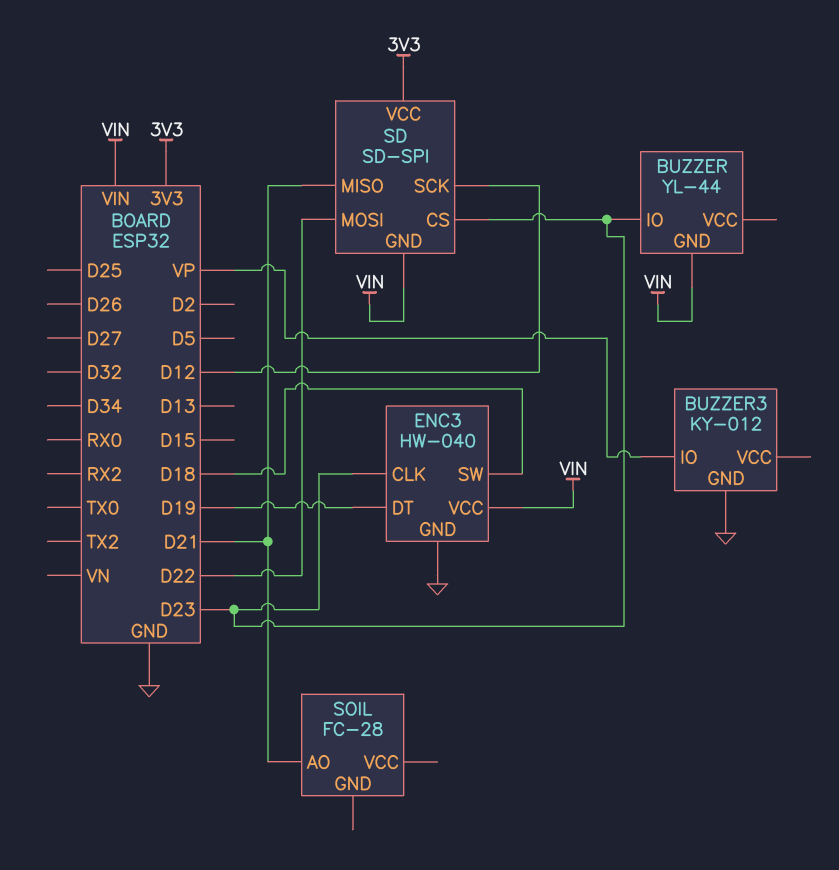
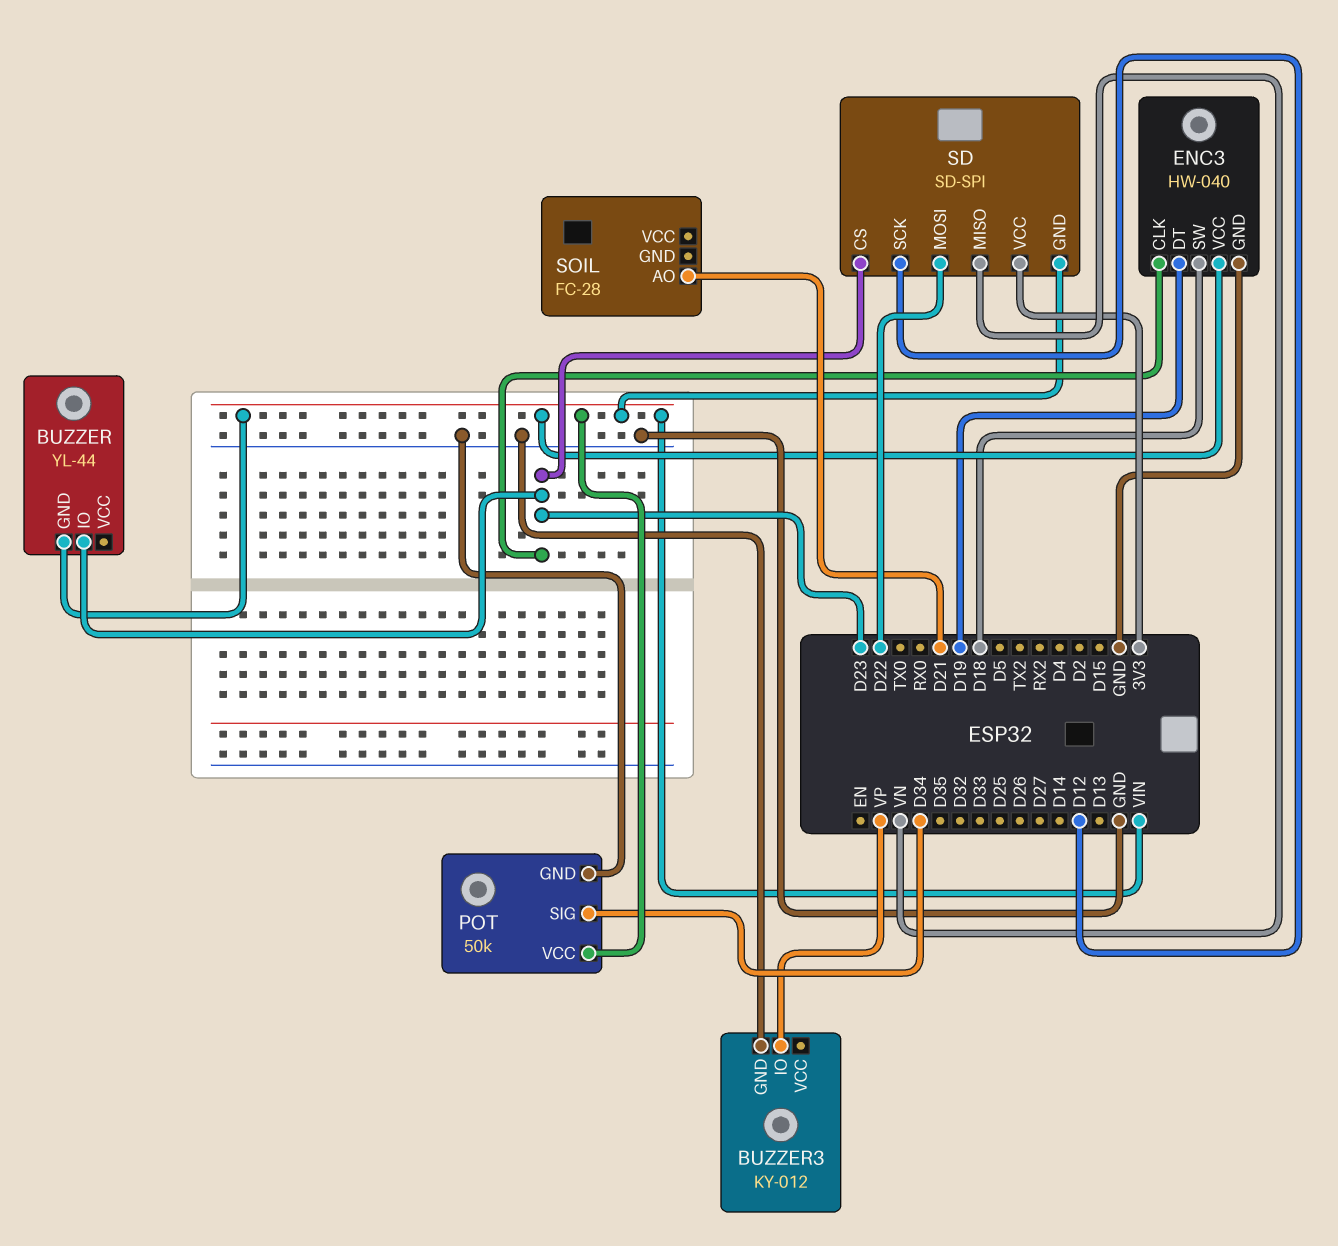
POT: none -> 50k
POT pin GND: none -> GND
POT pin SIG: none -> D34
POT pin VCC: none -> VIN
SD pin MISO: D21 -> VN

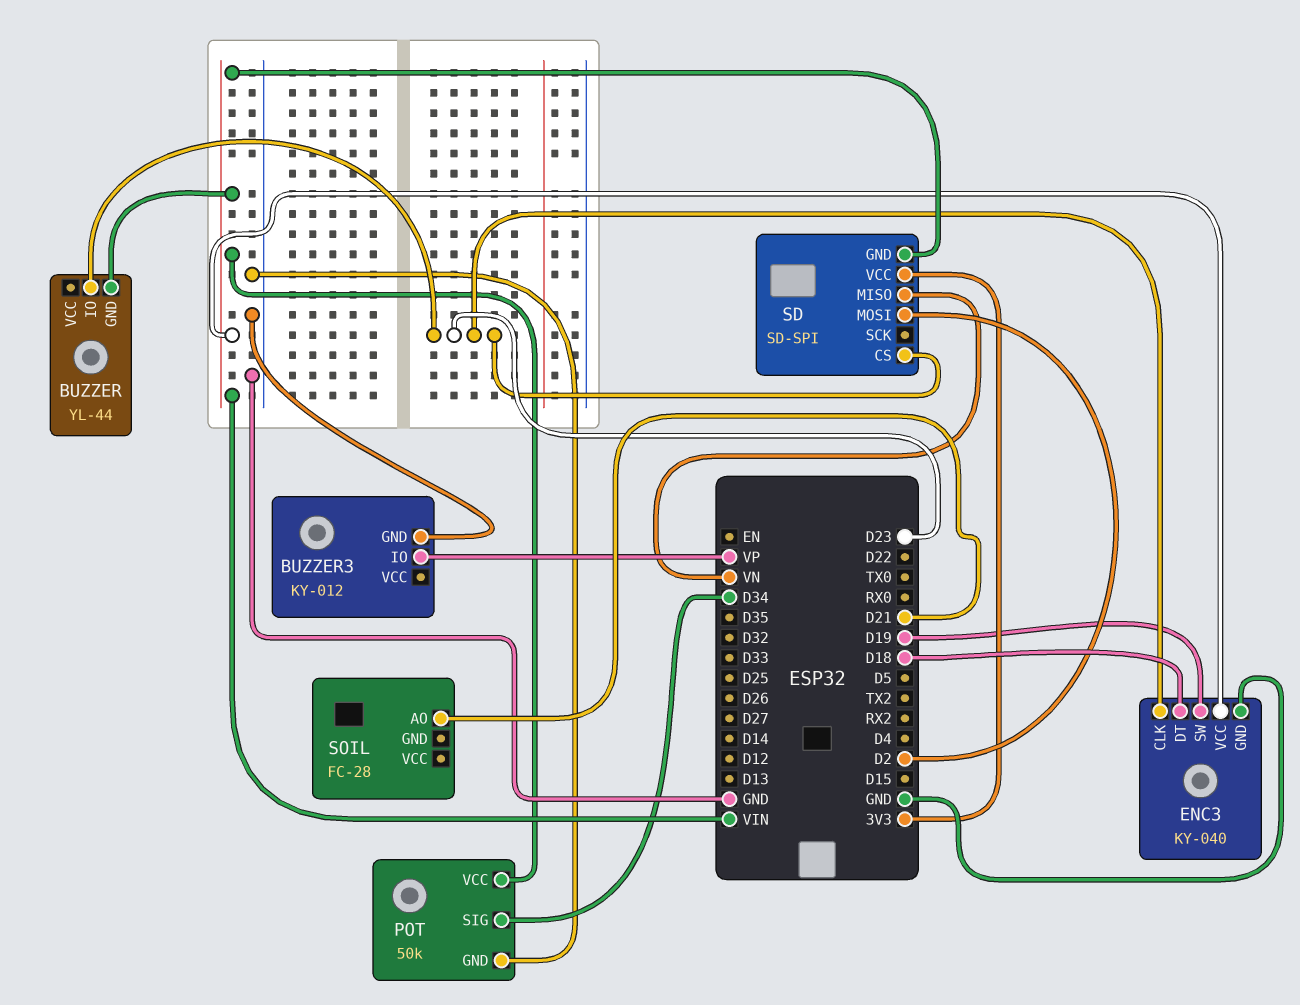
ENC3: HW-040 -> KY-040
ENC3 pin DT: D19 -> D18
ENC3 pin SW: D18 -> D19
SD pin MOSI: D22 -> D2
SD pin SCK: D12 -> none

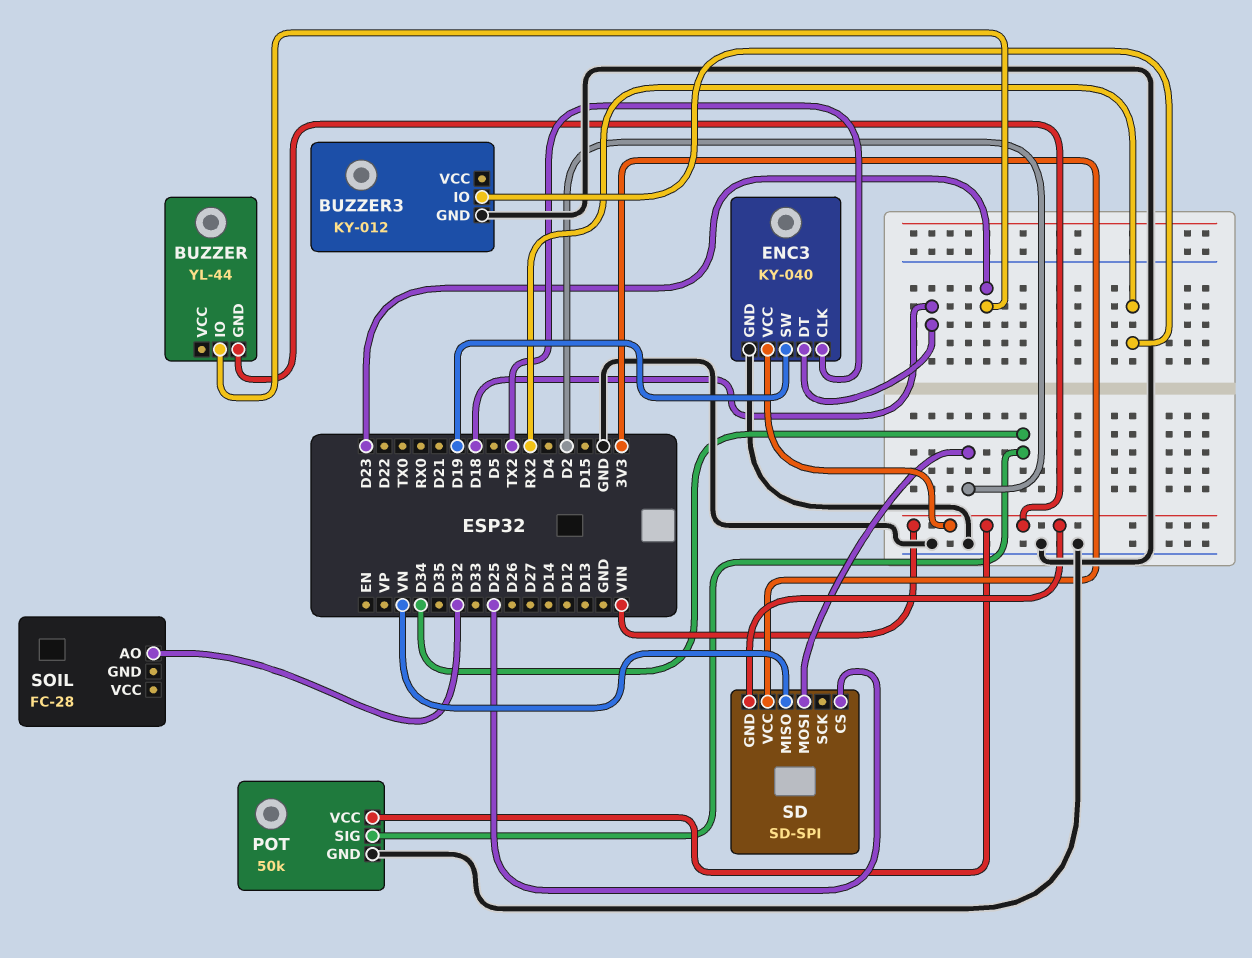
BUZZER3 pin IO: VP -> RX2
ENC3 pin CLK: D23 -> TX2
SD pin CS: D23 -> D25
SOIL pin AO: D21 -> D32

